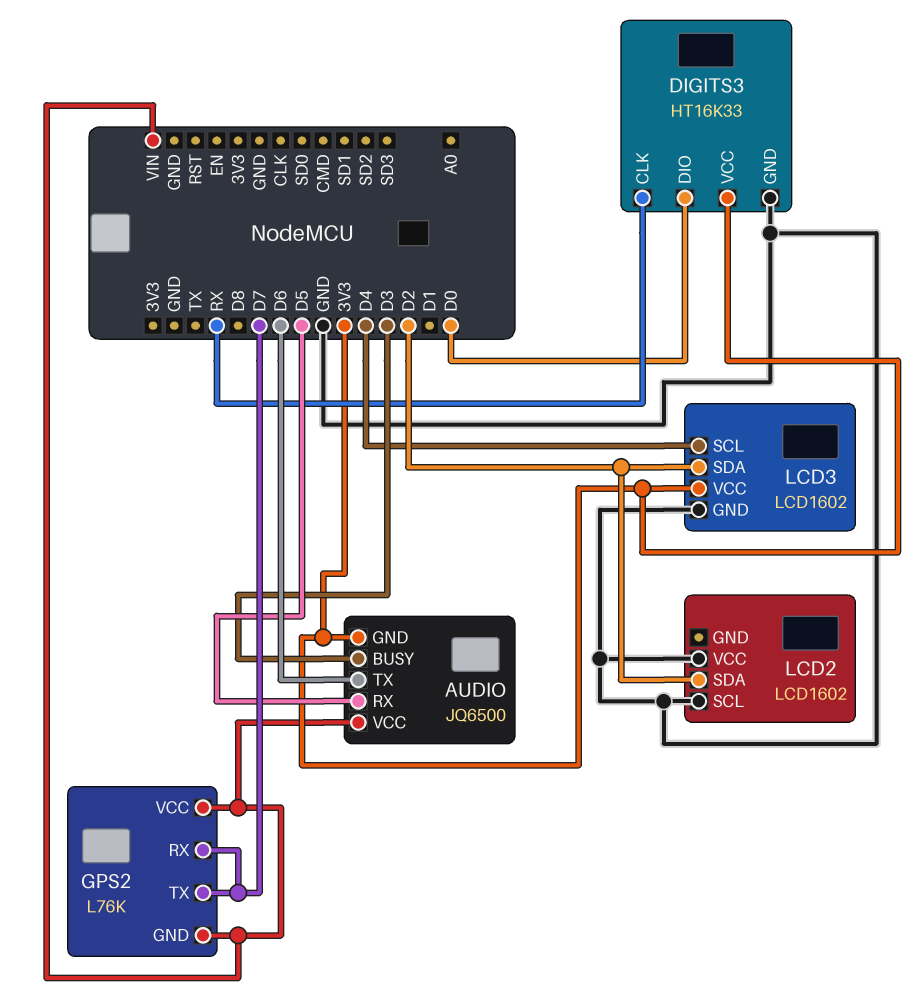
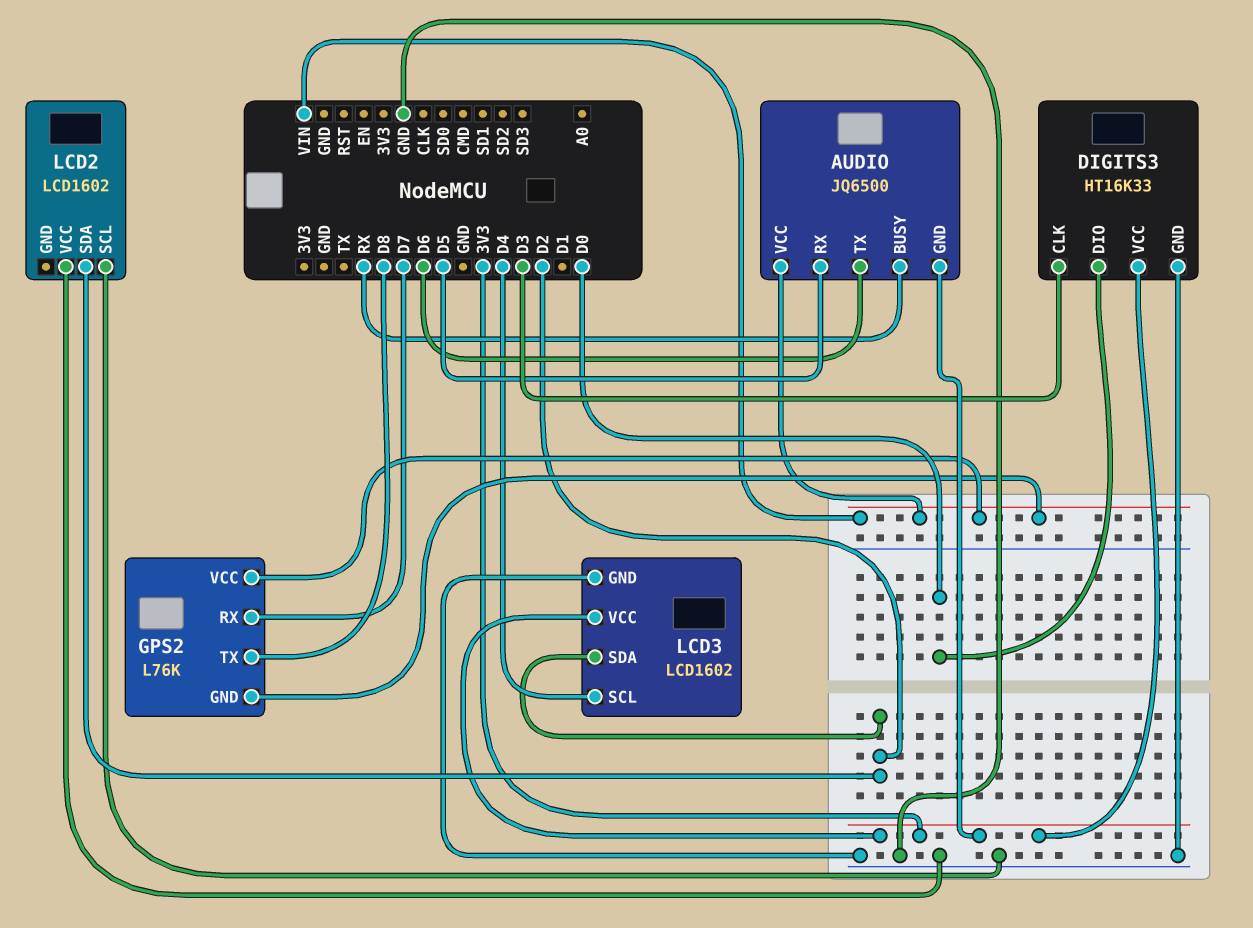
AUDIO pin BUSY: D3 -> RX
DIGITS3 pin CLK: RX -> D3
GPS2 pin TX: D7 -> D8

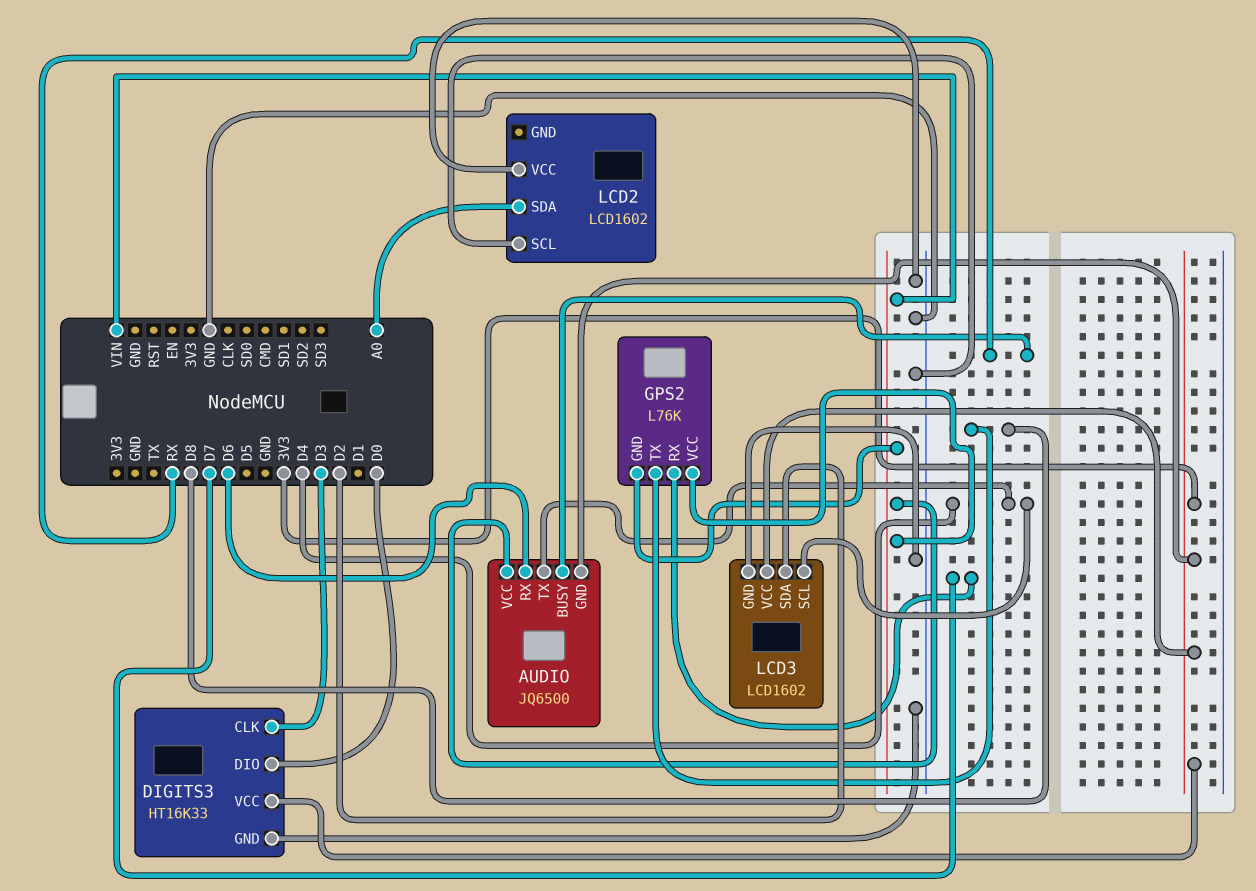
AUDIO pin RX: D5 -> D6
AUDIO pin TX: D6 -> D4
LCD2 pin SDA: D2 -> A0

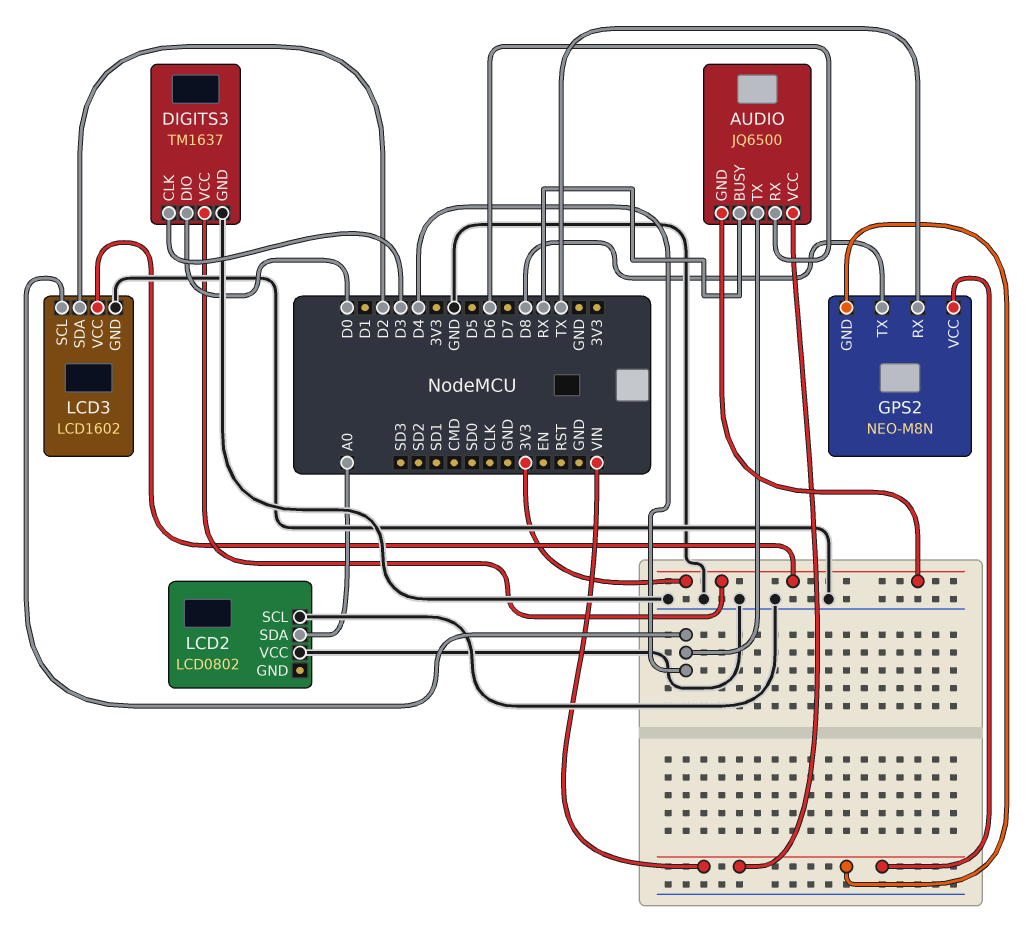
DIGITS3: HT16K33 -> TM1637
GPS2: L76K -> NEO-M8N
GPS2 pin RX: D7 -> TX
LCD2: LCD1602 -> LCD0802

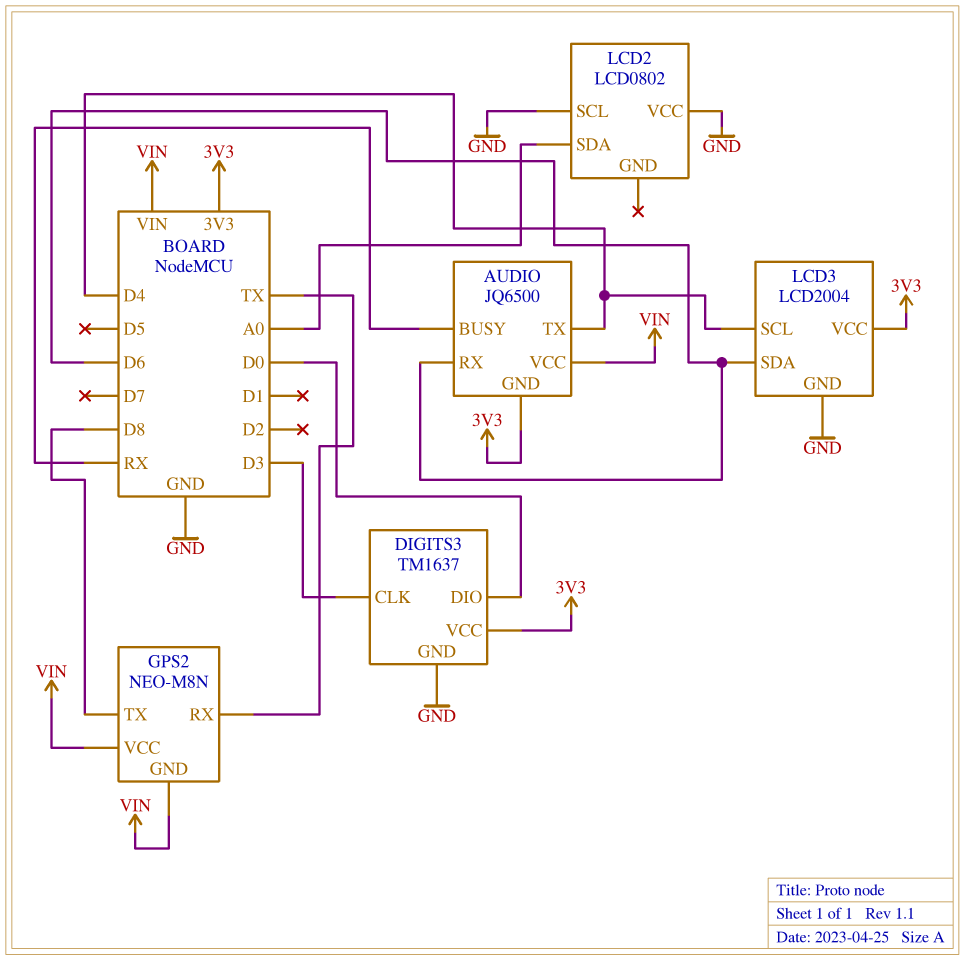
LCD3: LCD1602 -> LCD2004
LCD3 pin SDA: D2 -> D6

